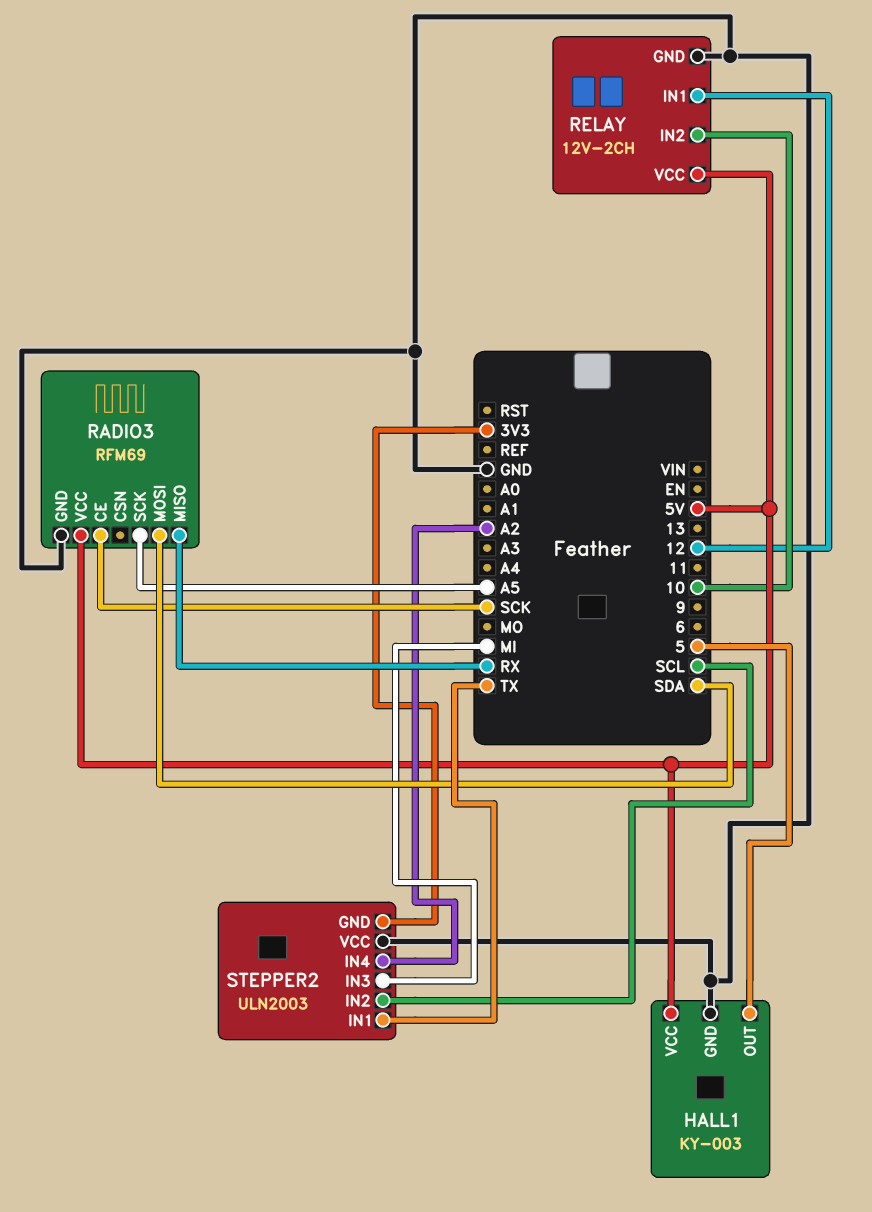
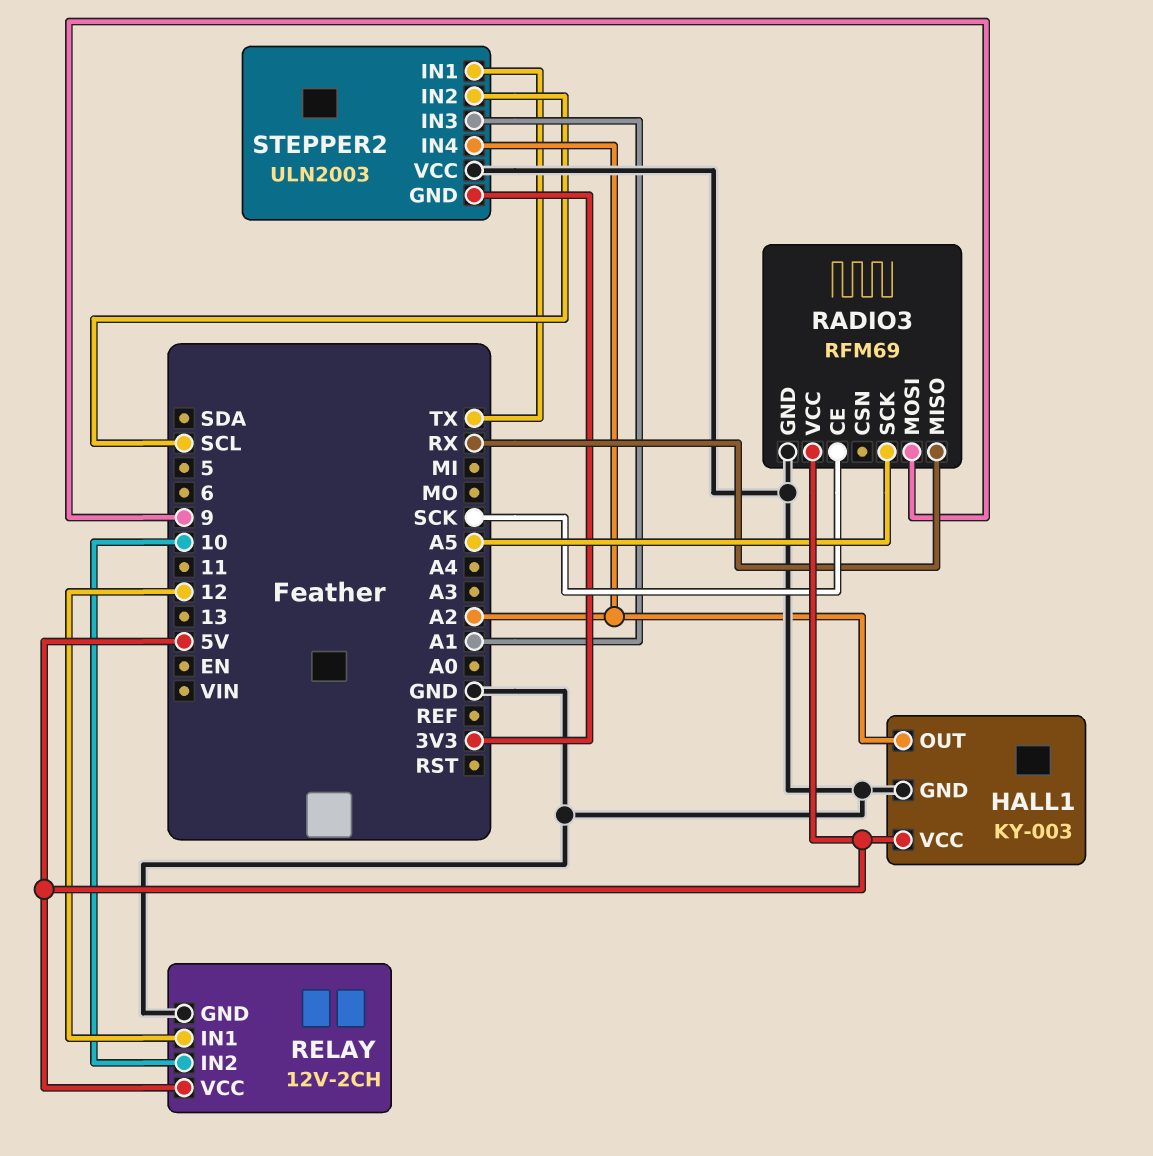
HALL1 pin OUT: 5 -> A2
RADIO3 pin MOSI: SDA -> 9
STEPPER2 pin IN3: MI -> A1

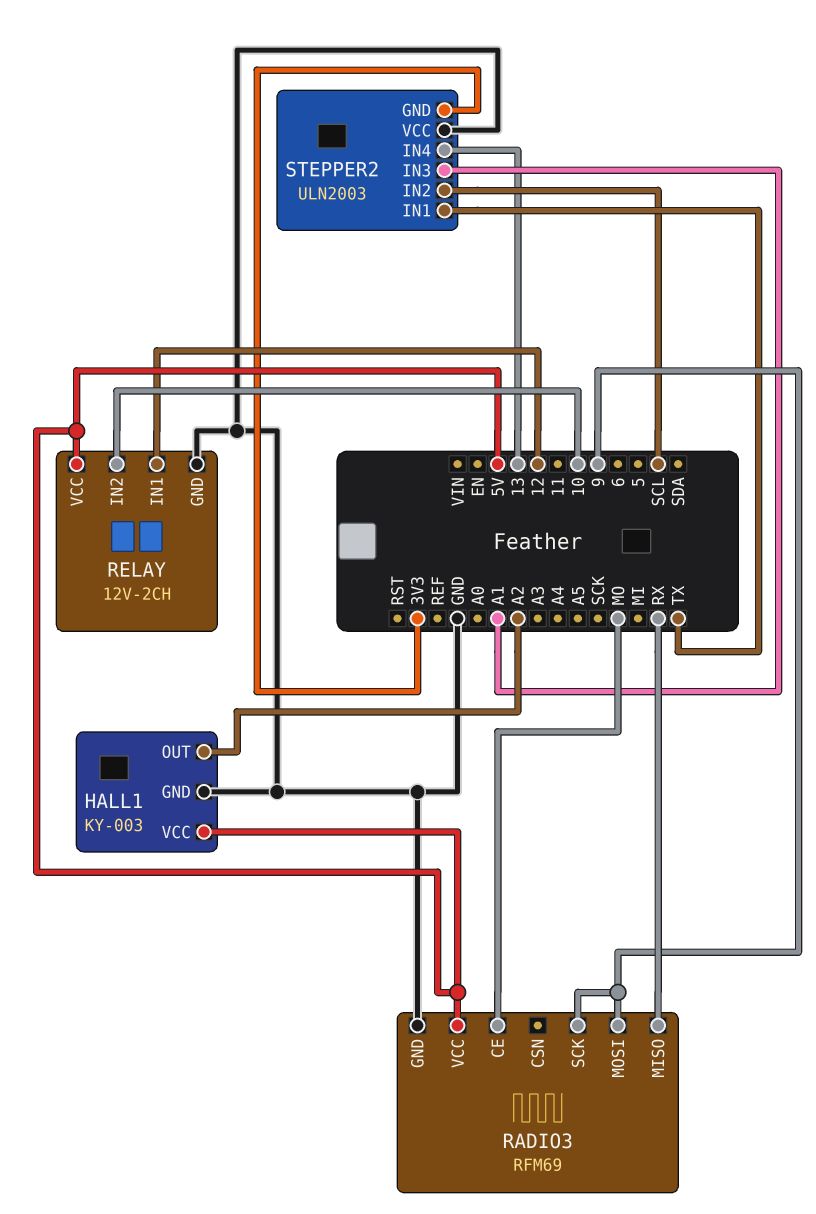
RADIO3 pin CE: SCK -> MO
RADIO3 pin SCK: A5 -> 9
STEPPER2 pin IN4: A2 -> 13

